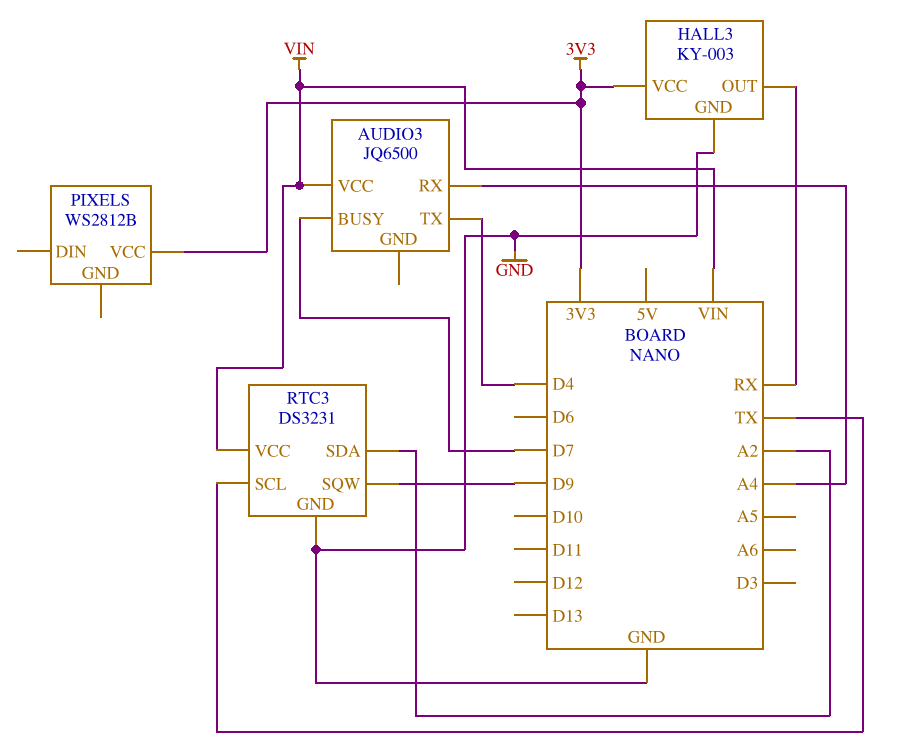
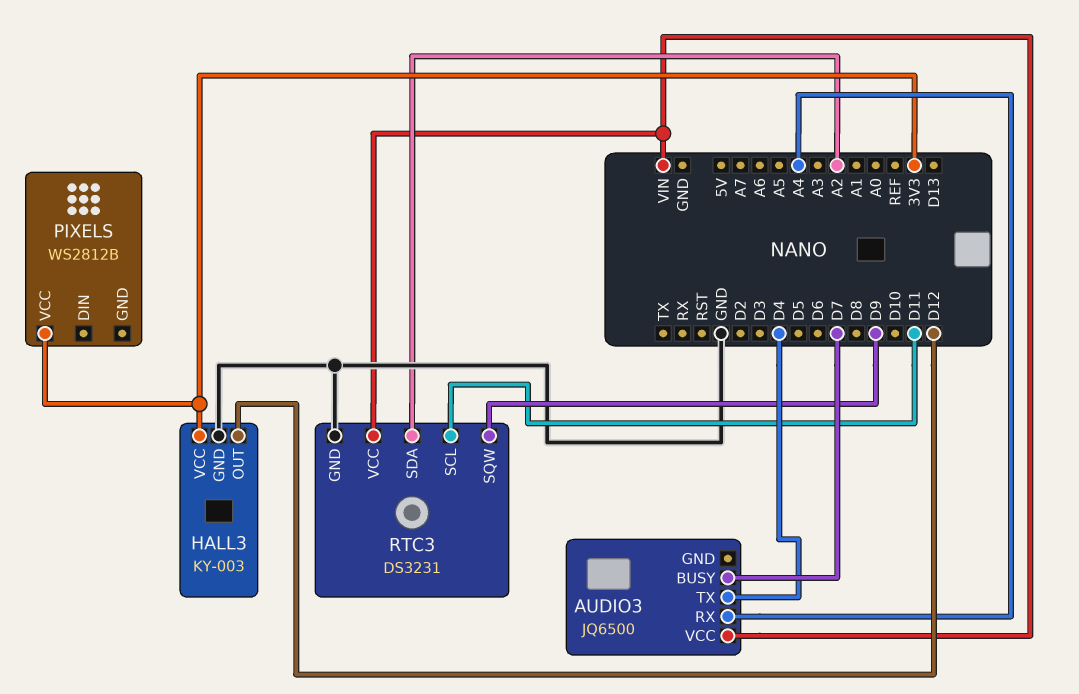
HALL3 pin OUT: RX -> D12
RTC3 pin SCL: TX -> D11

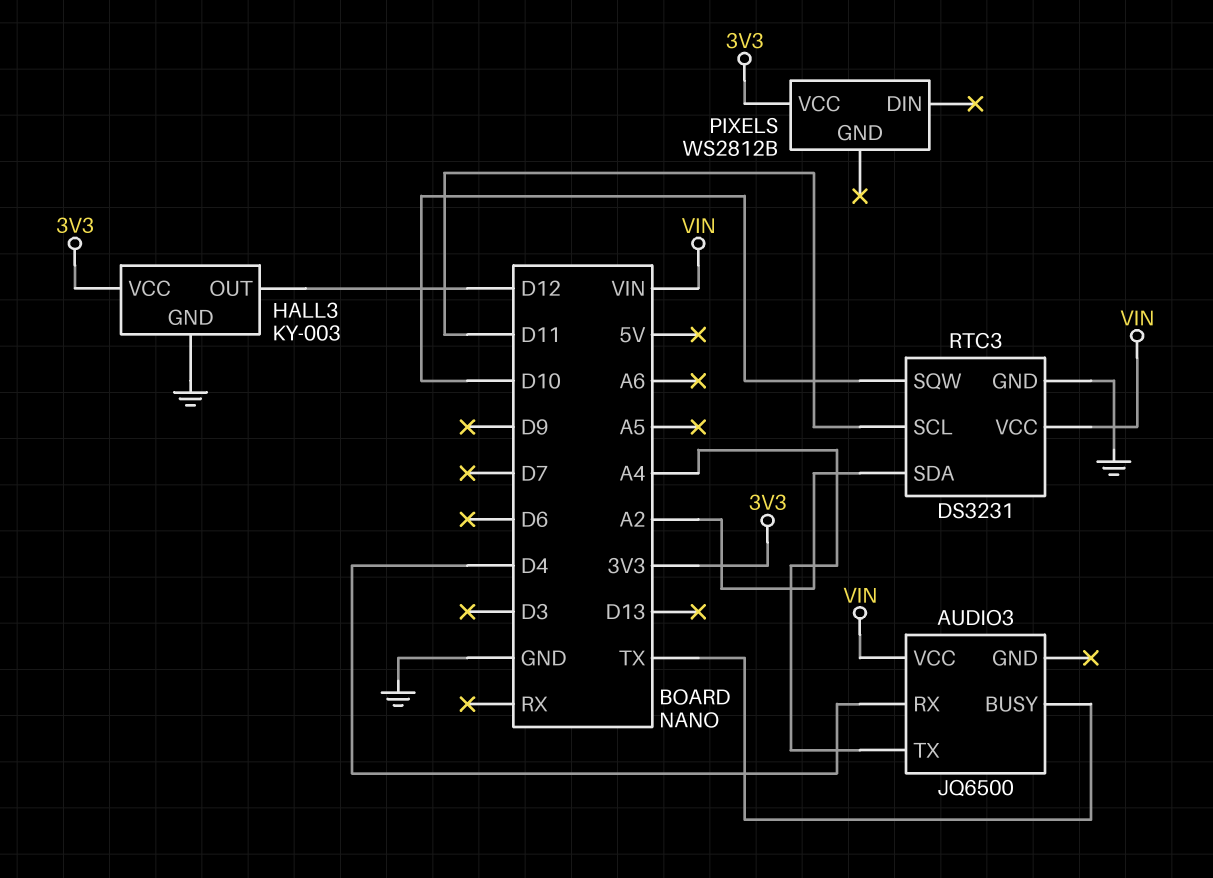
AUDIO3 pin BUSY: D7 -> TX
AUDIO3 pin RX: A4 -> D4
AUDIO3 pin TX: D4 -> A4
RTC3 pin SQW: D9 -> D10

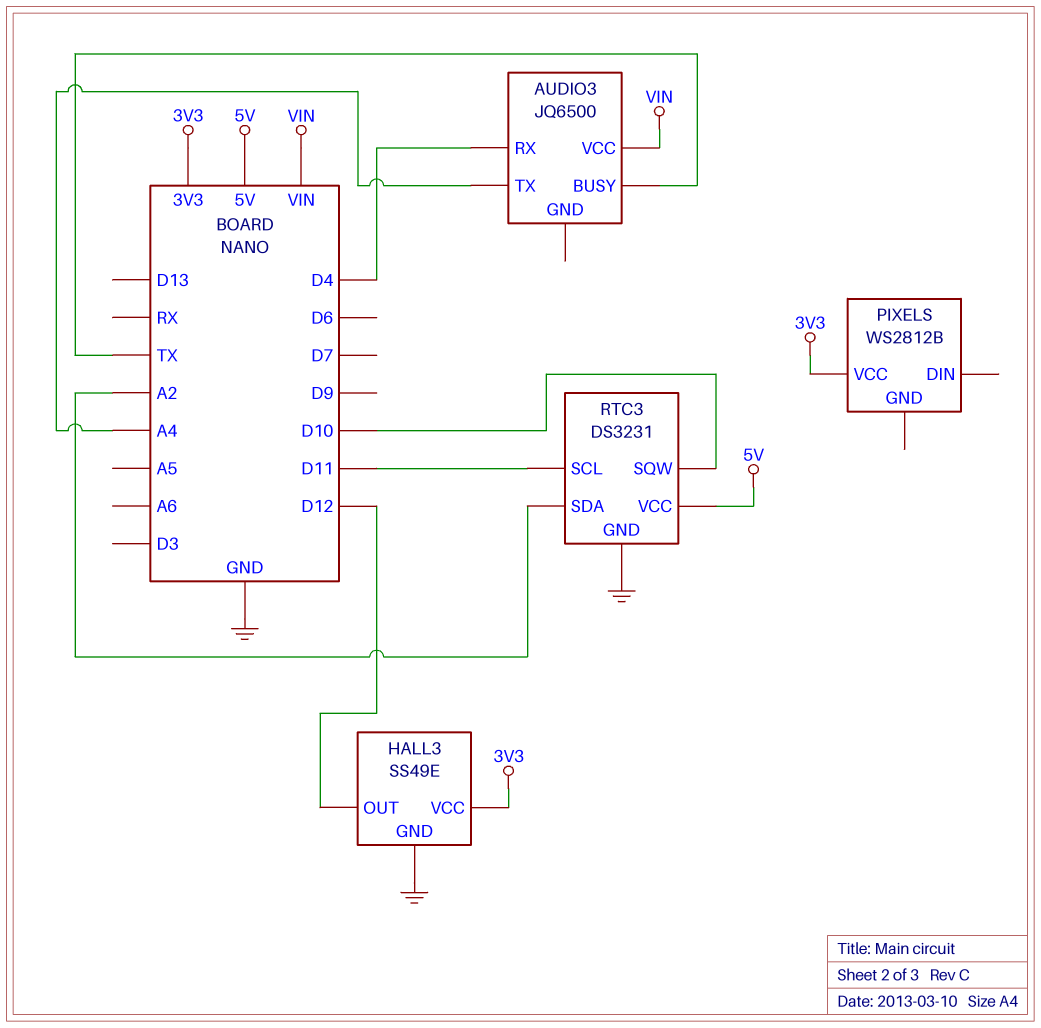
HALL3: KY-003 -> SS49E
RTC3 pin VCC: VIN -> 5V

